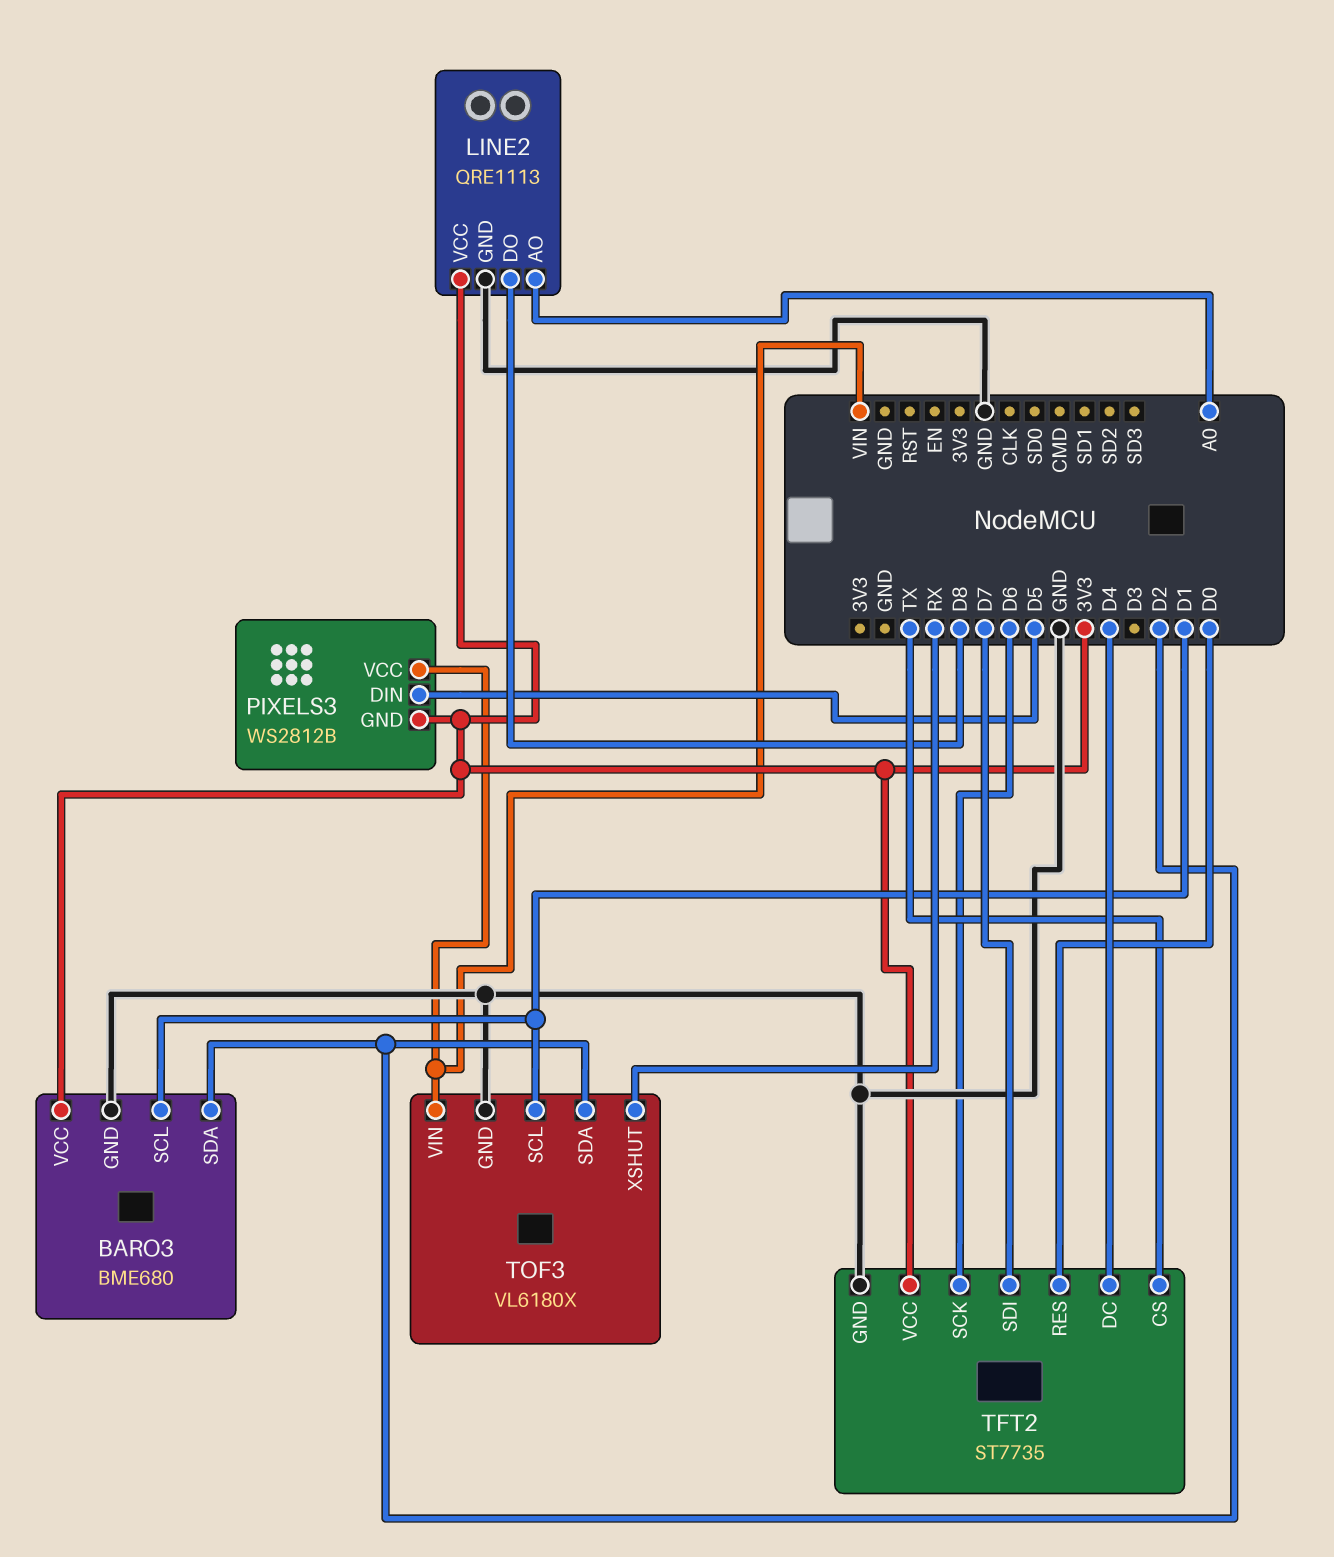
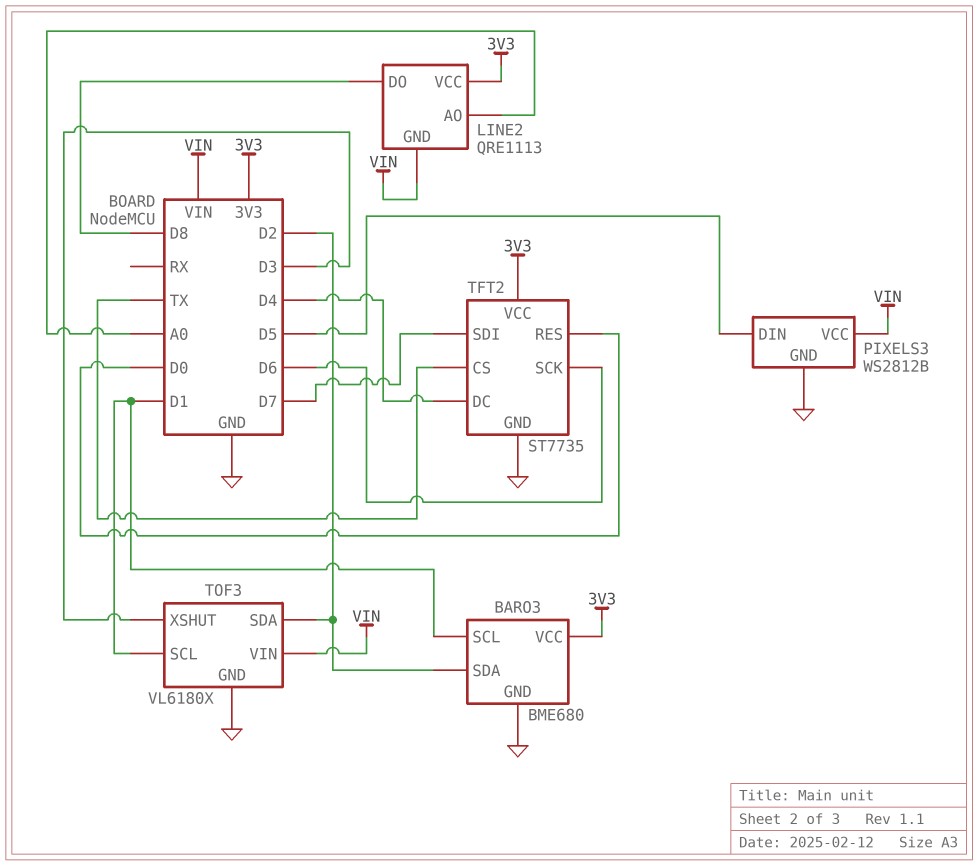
LINE2 pin GND: GND -> VIN
PIXELS3 pin GND: 3V3 -> GND
TOF3 pin XSHUT: RX -> D3

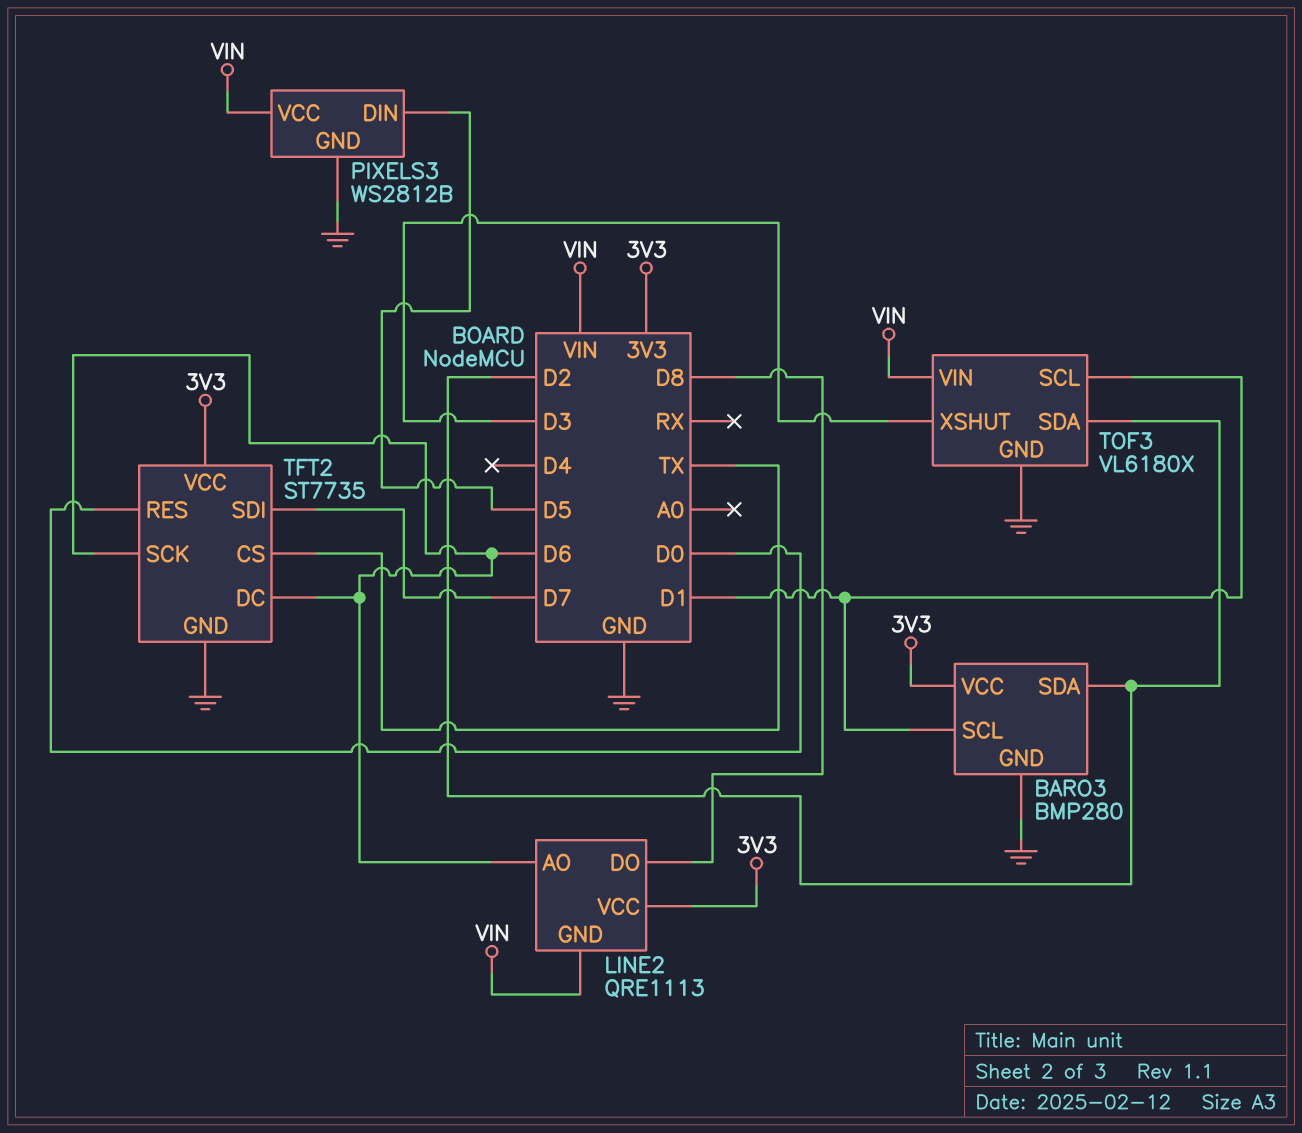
BARO3: BME680 -> BMP280
LINE2 pin AO: A0 -> D6
TFT2 pin DC: D4 -> D6

